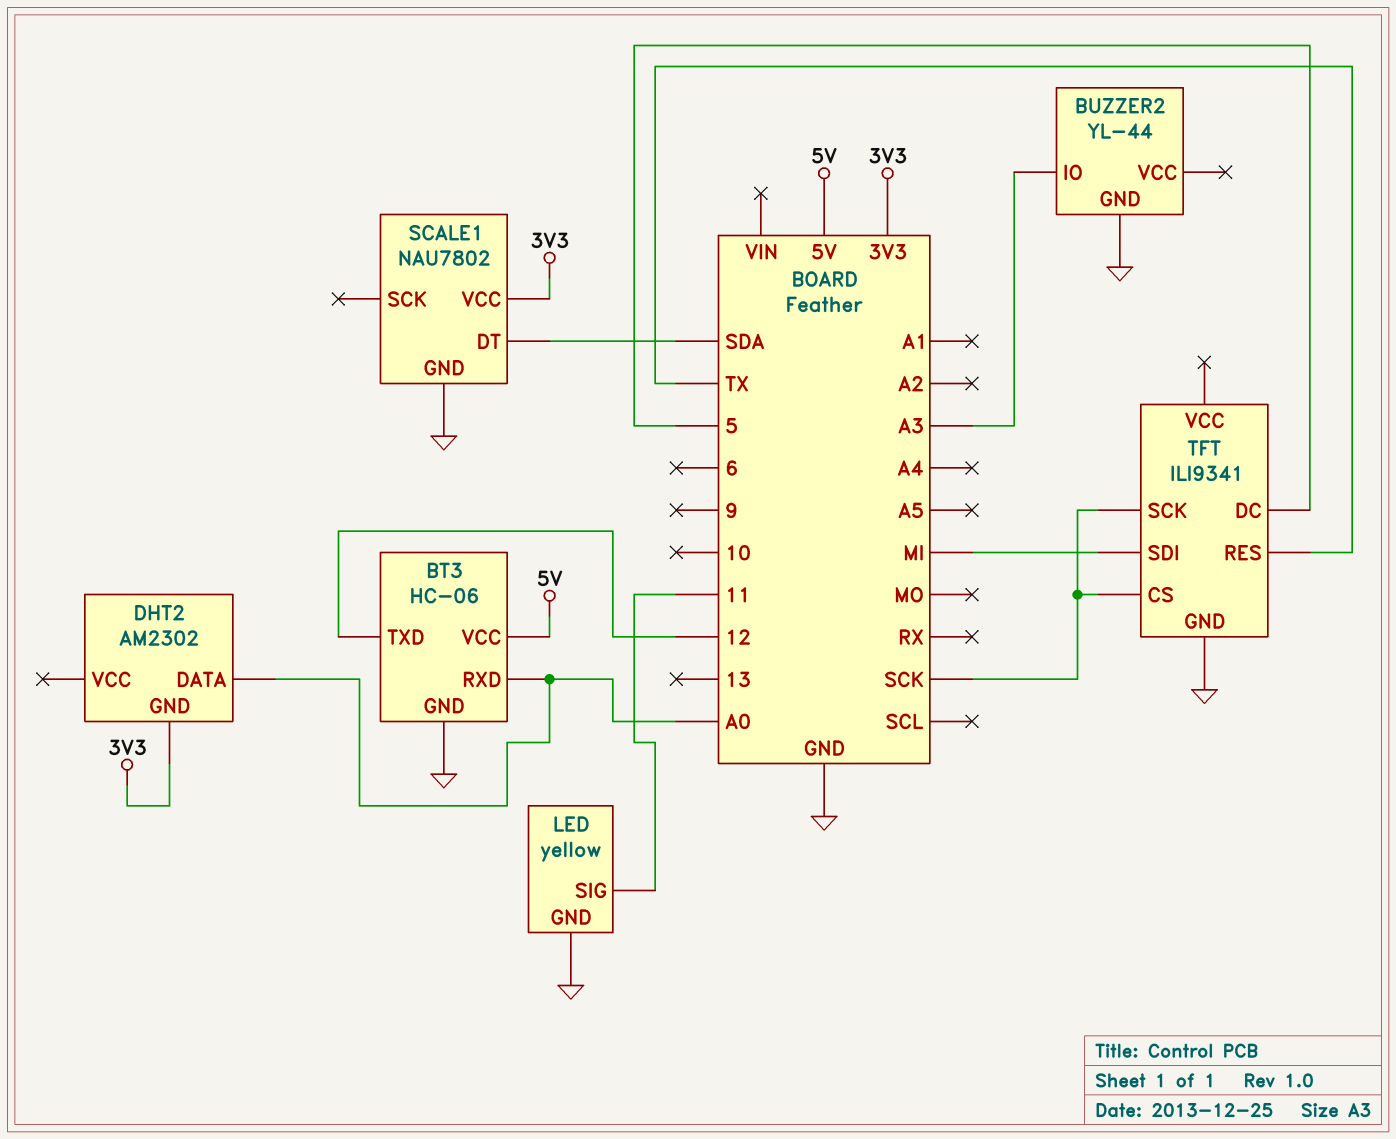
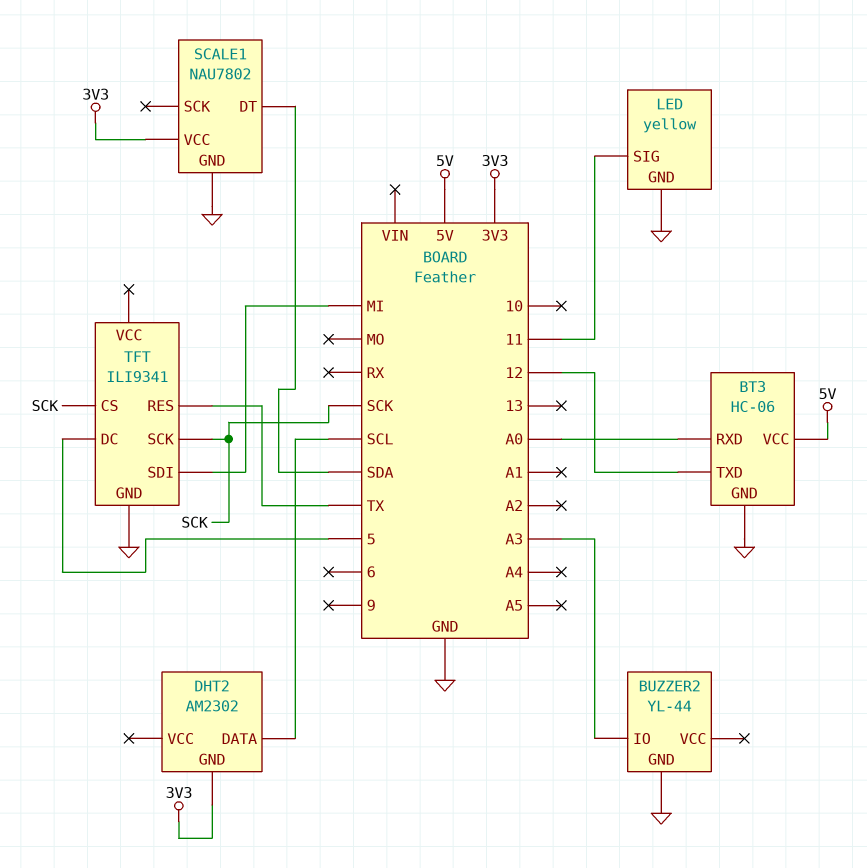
DHT2 pin DATA: A0 -> SCL

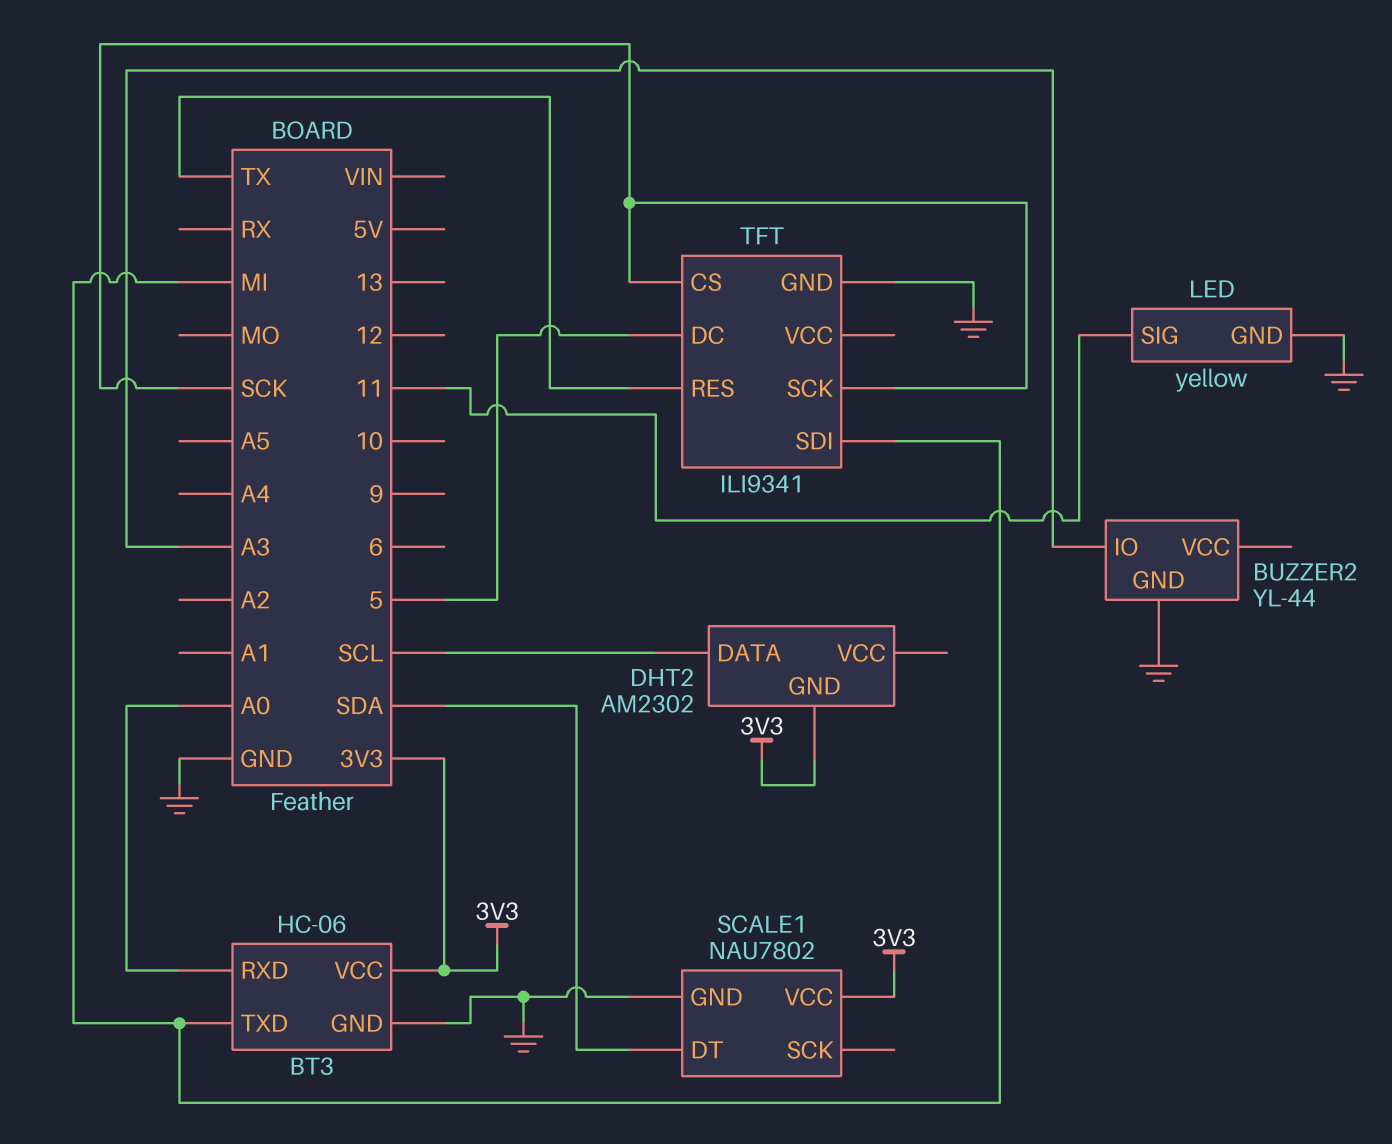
BT3 pin TXD: 12 -> MI
BT3 pin VCC: 5V -> 3V3

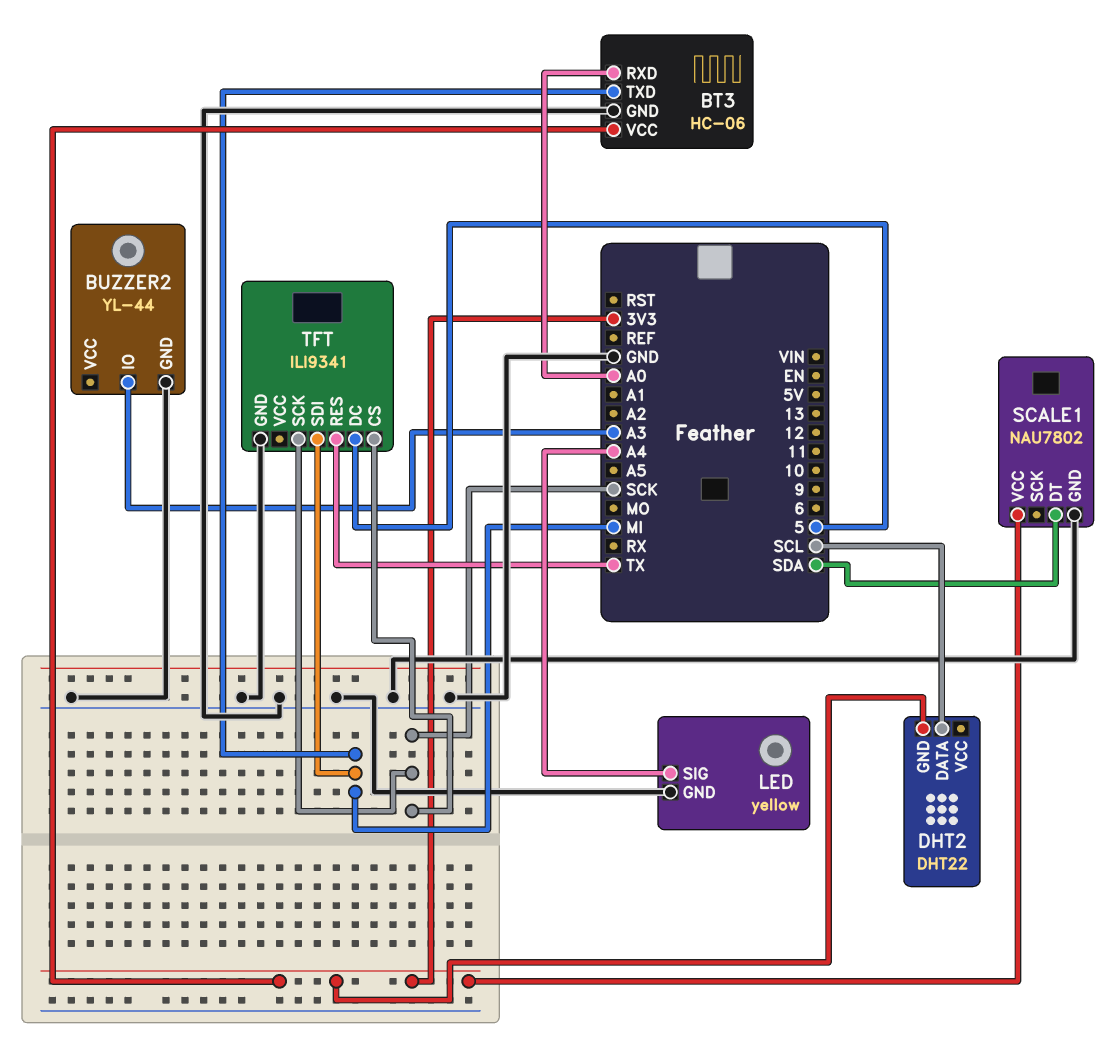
DHT2: AM2302 -> DHT22
LED pin SIG: 11 -> A4

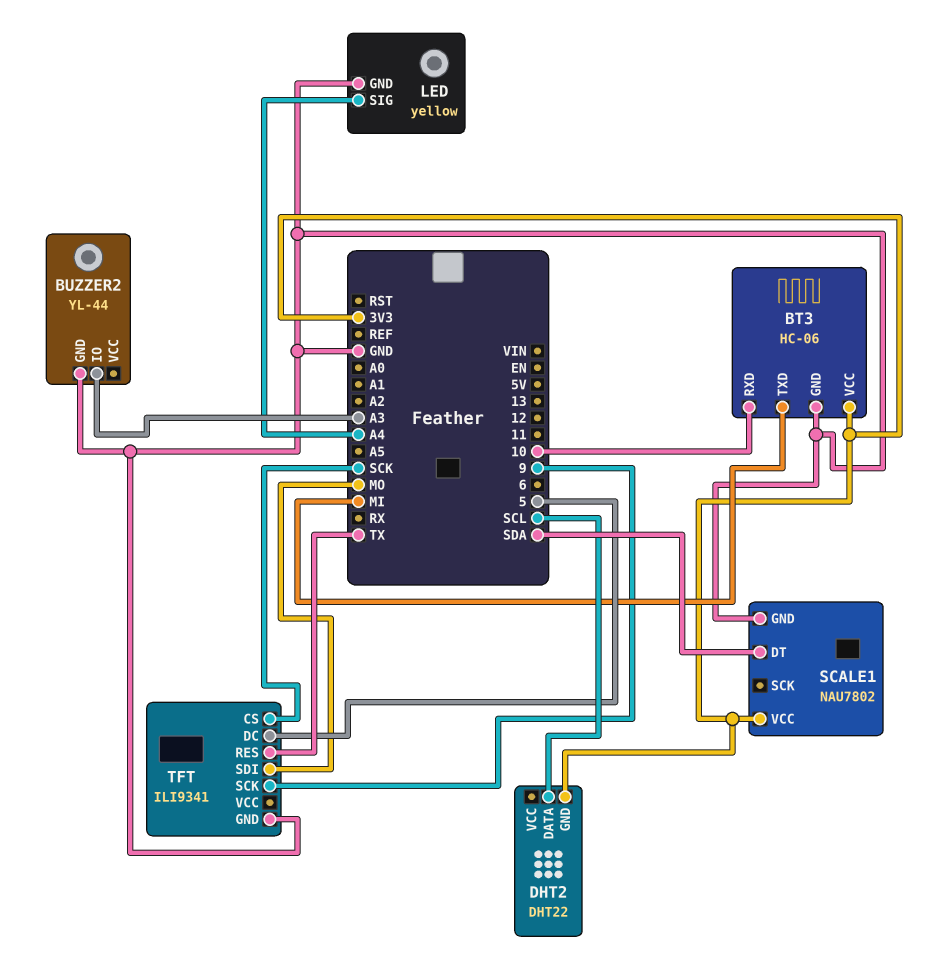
BT3 pin RXD: A0 -> 10
TFT pin SCK: SCK -> 9
TFT pin SDI: MI -> MO

